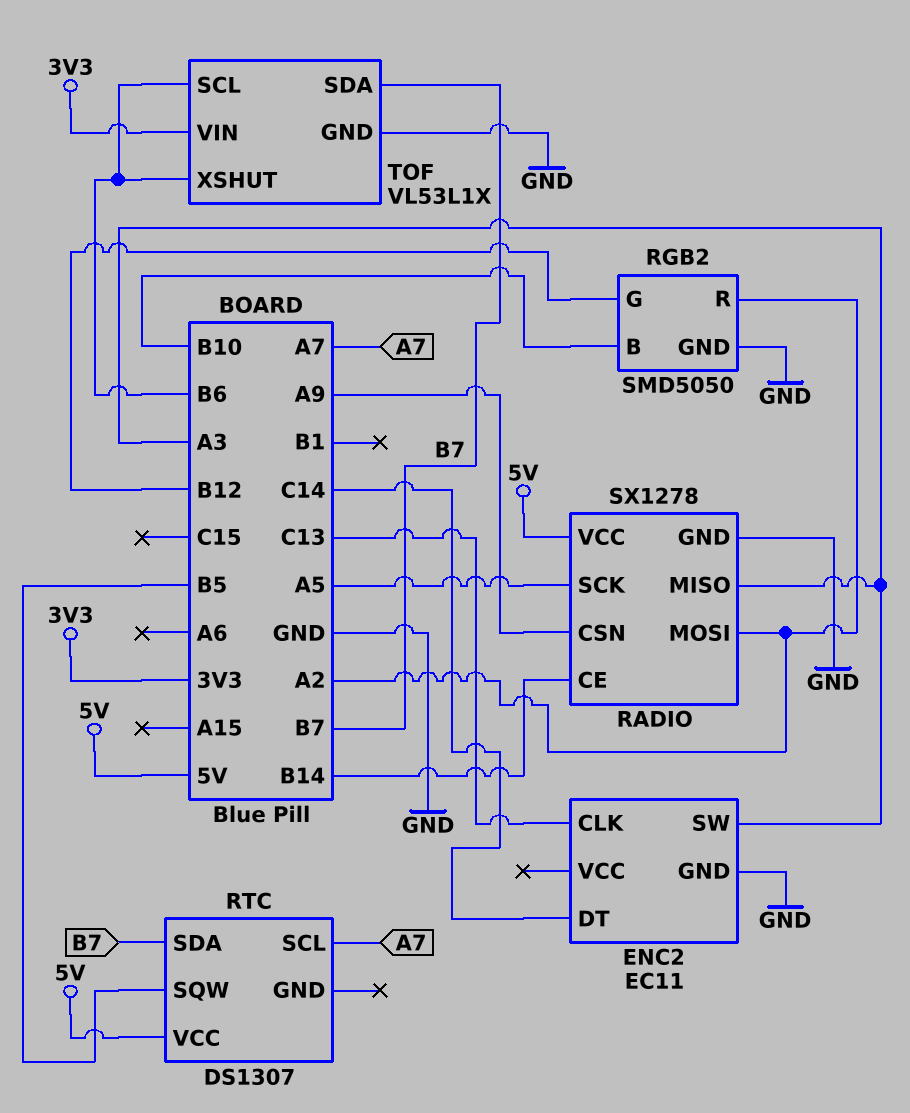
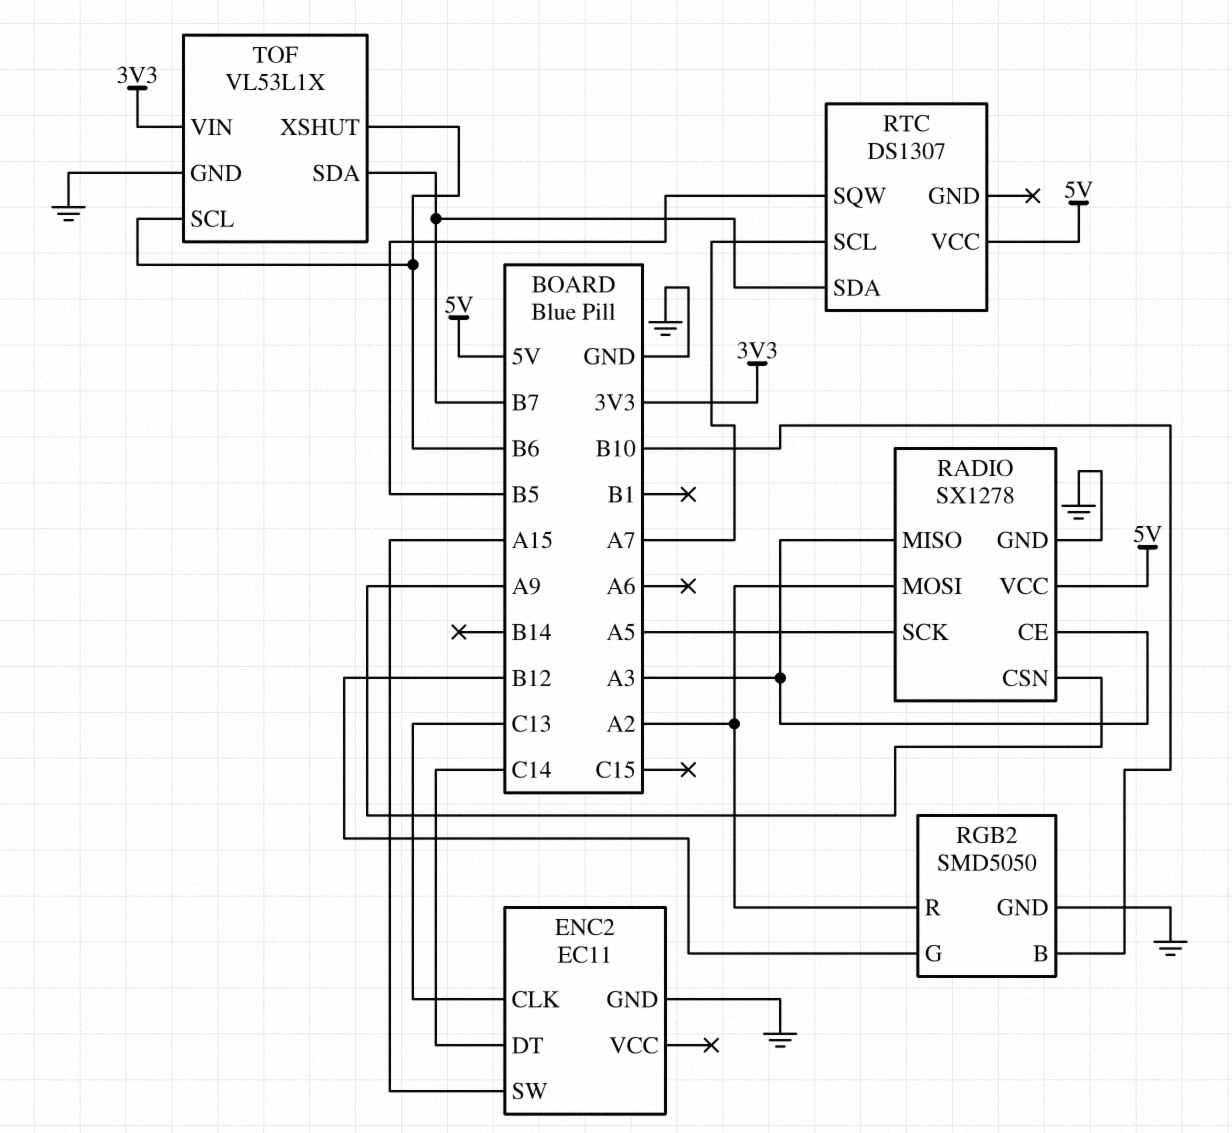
ENC2 pin SW: A3 -> A15
RADIO pin CE: B14 -> A3

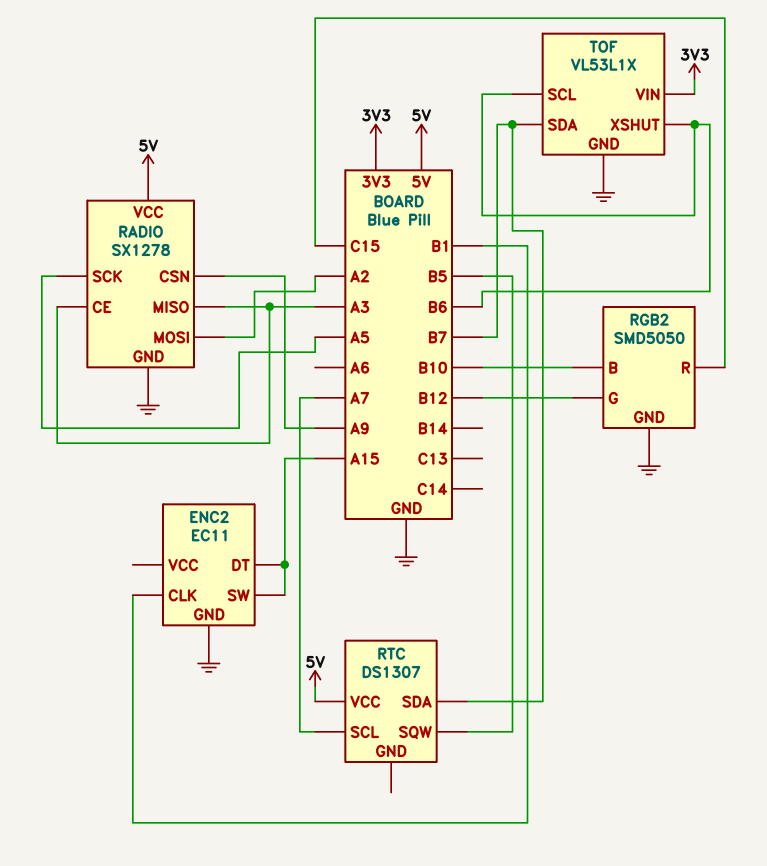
ENC2 pin CLK: C13 -> B1
ENC2 pin DT: C14 -> A15
RGB2 pin R: A2 -> C15

